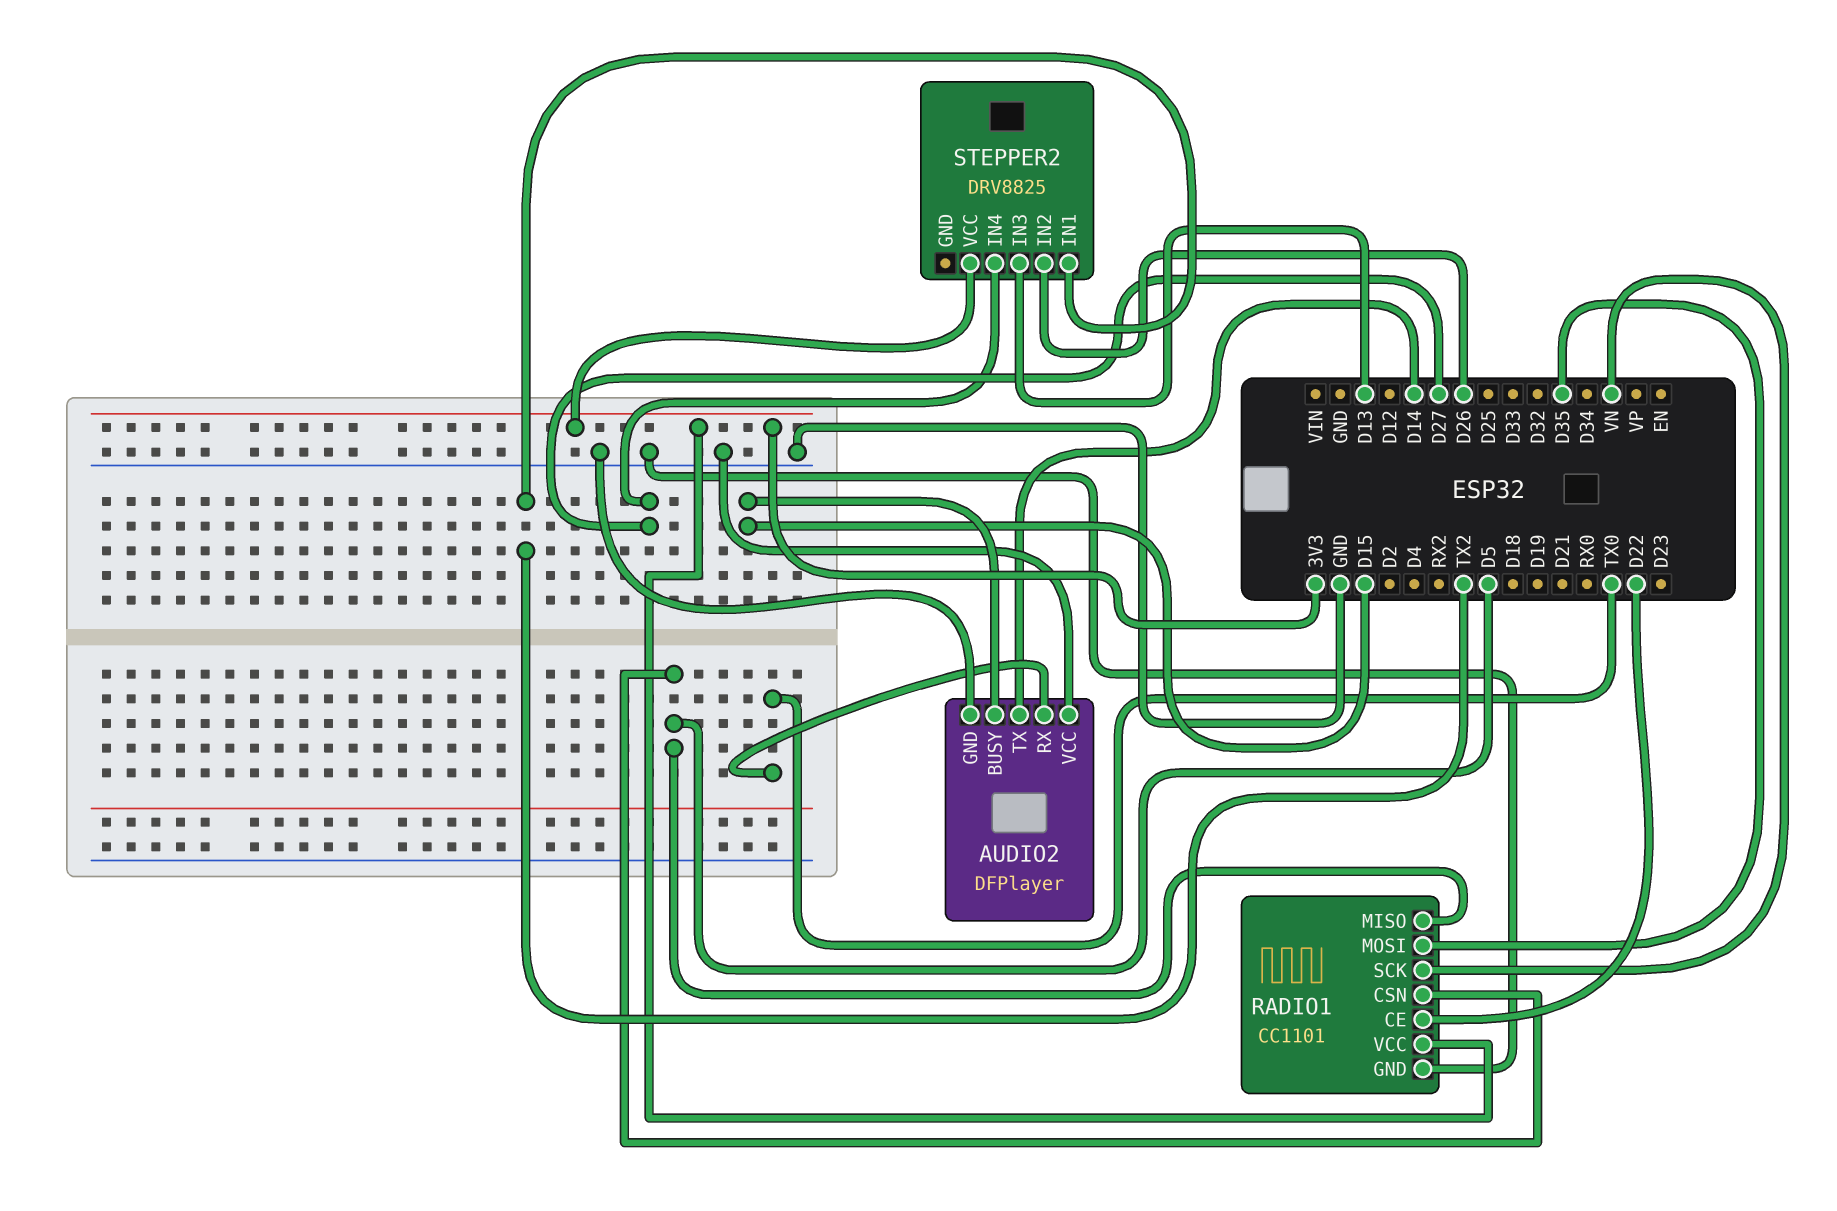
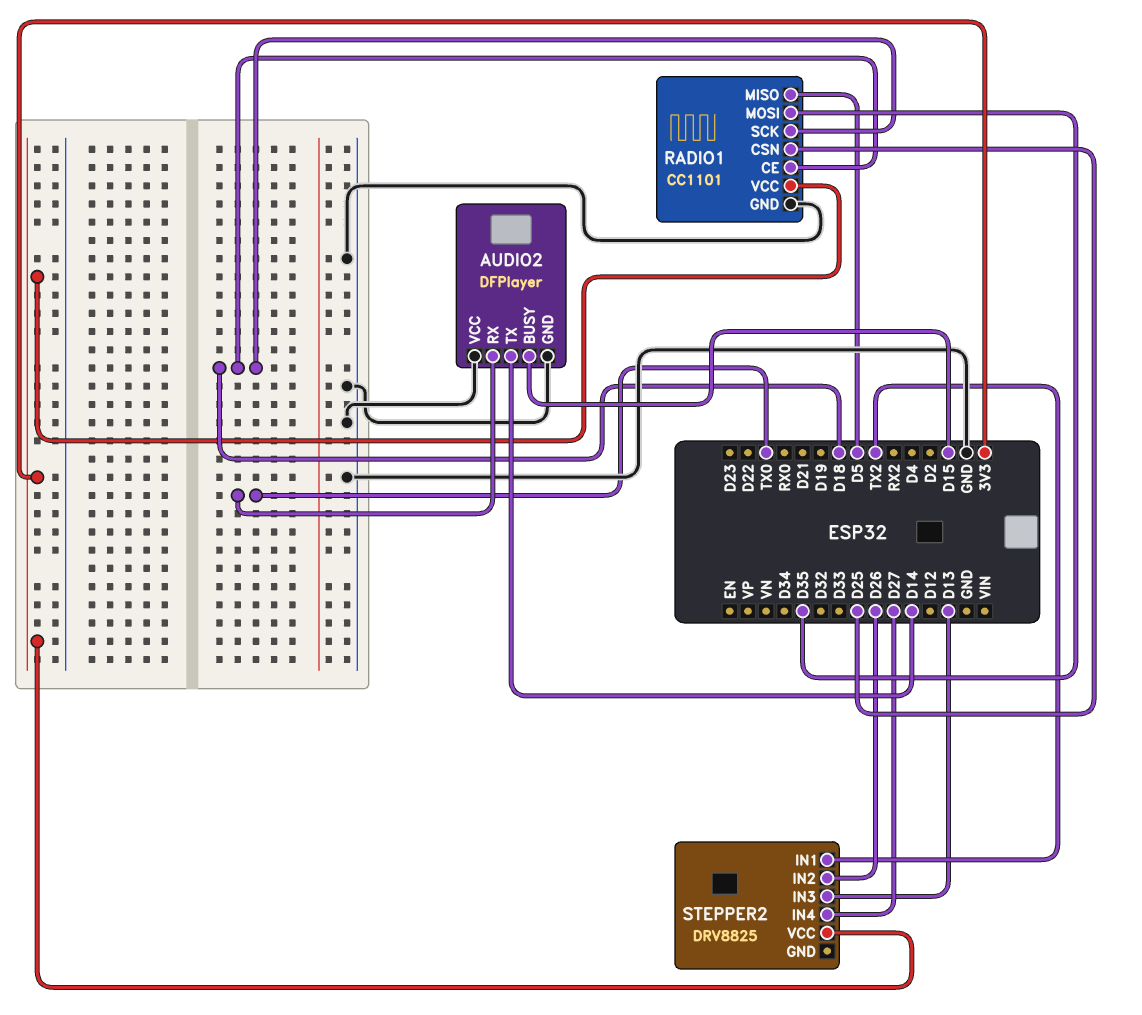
RADIO1 pin CE: D22 -> D18
RADIO1 pin CSN: D5 -> D25
RADIO1 pin SCK: VN -> D18

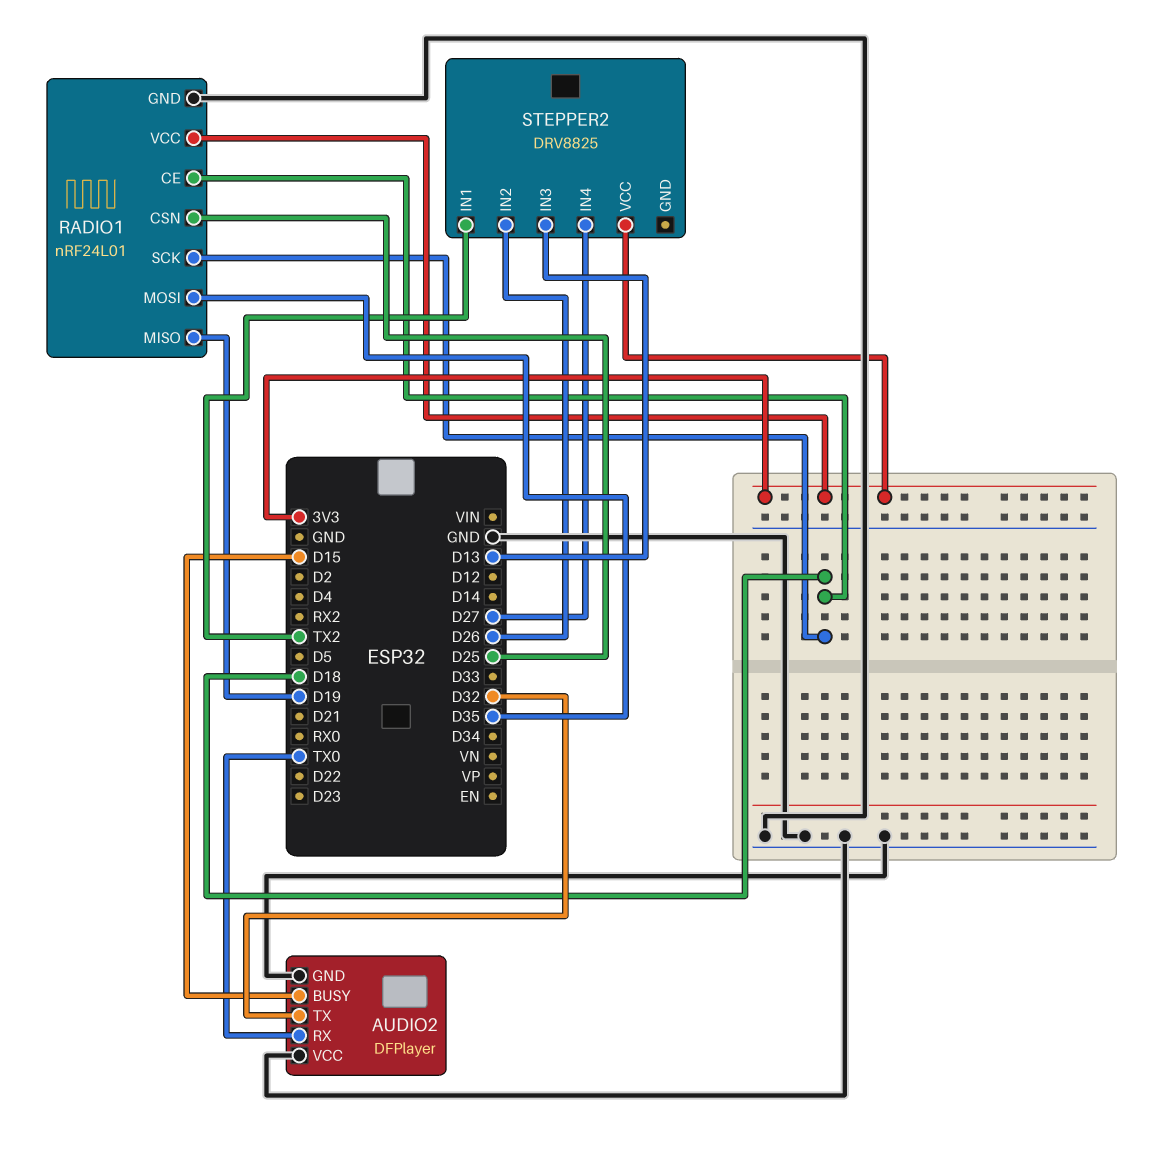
AUDIO2 pin TX: D14 -> D32
RADIO1: CC1101 -> nRF24L01
RADIO1 pin MISO: D5 -> D19

